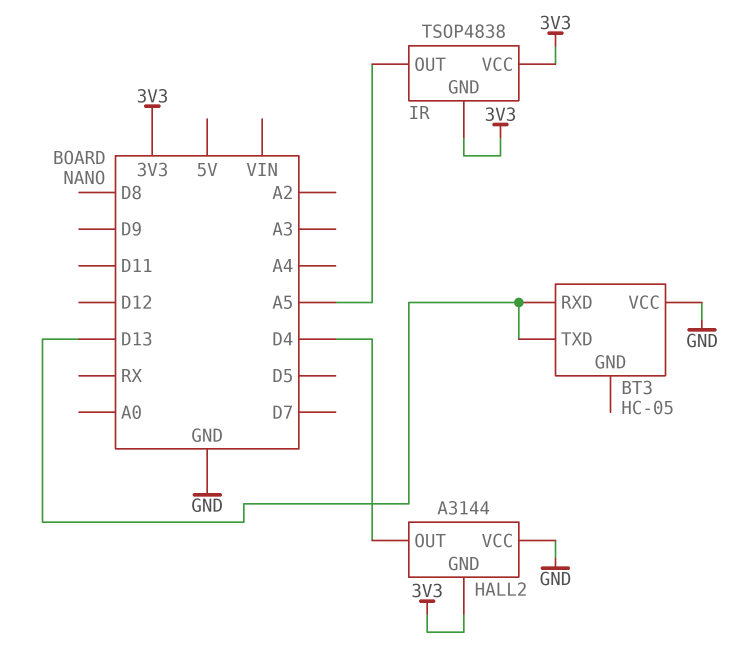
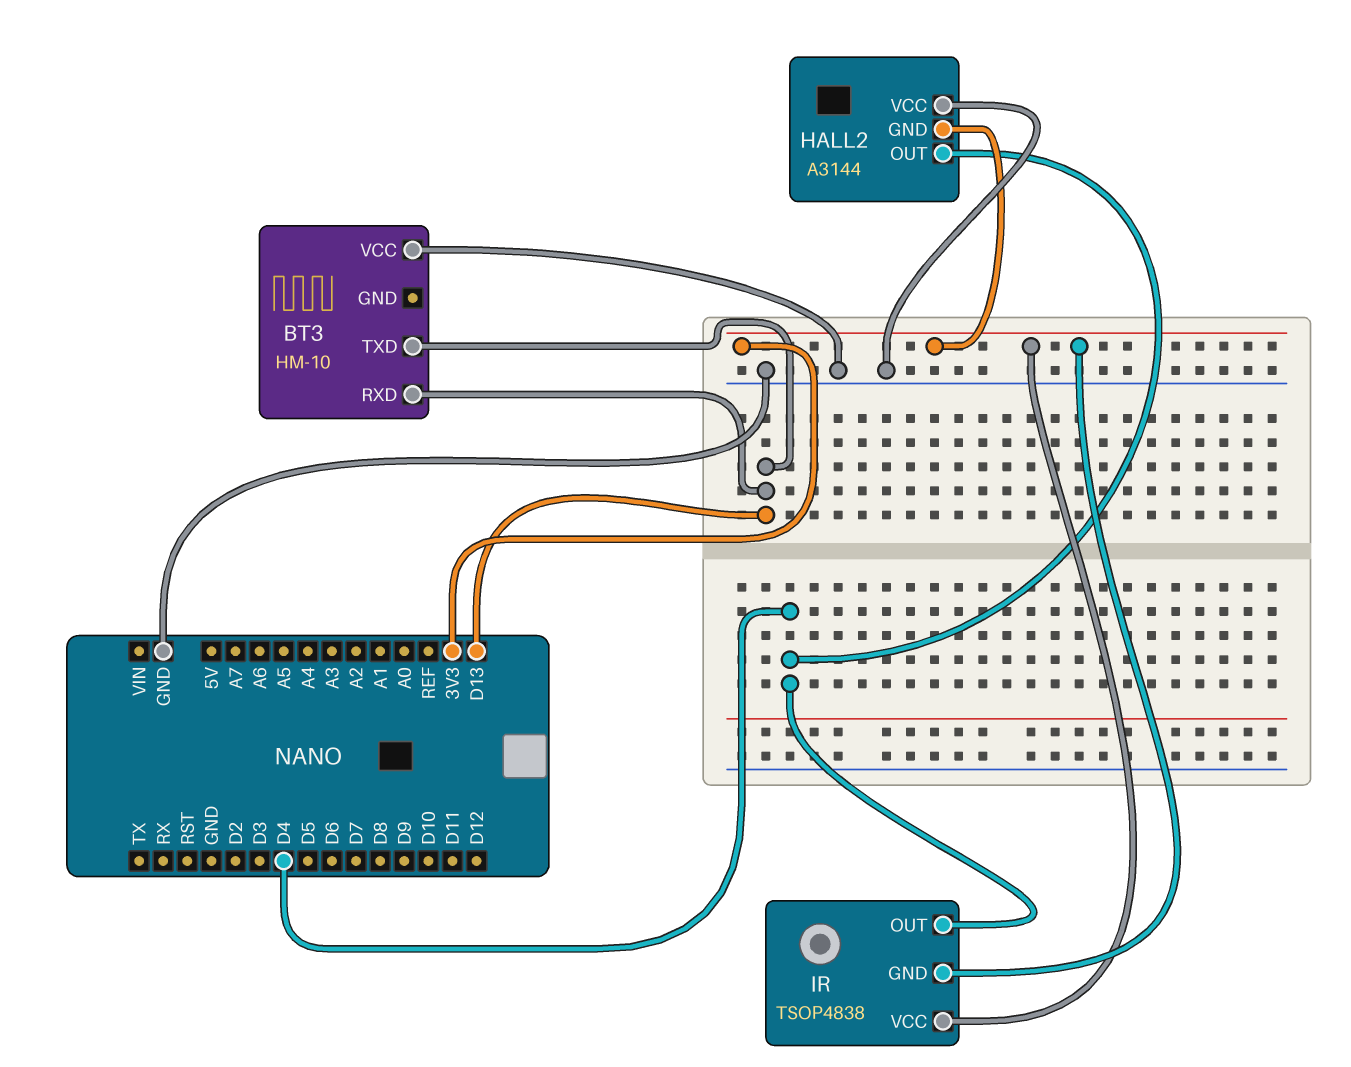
BT3: HC-05 -> HM-10
IR pin OUT: A5 -> D4

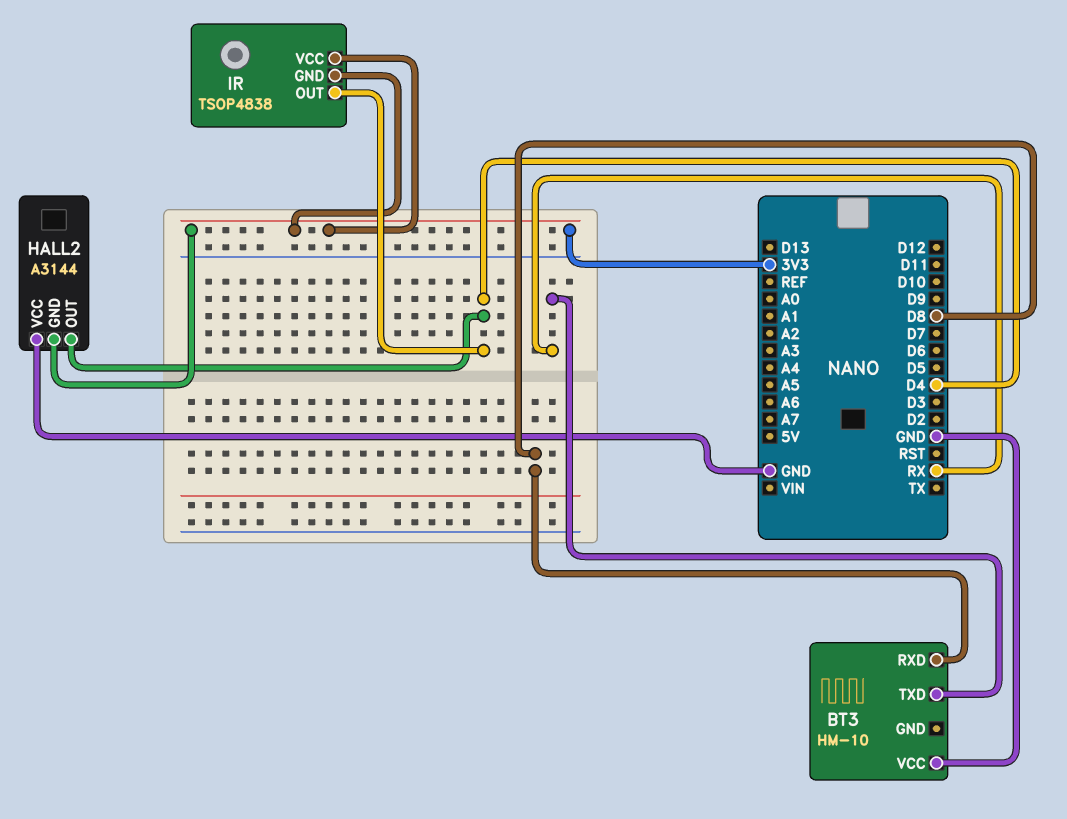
BT3 pin RXD: D13 -> D8
BT3 pin TXD: D13 -> RX

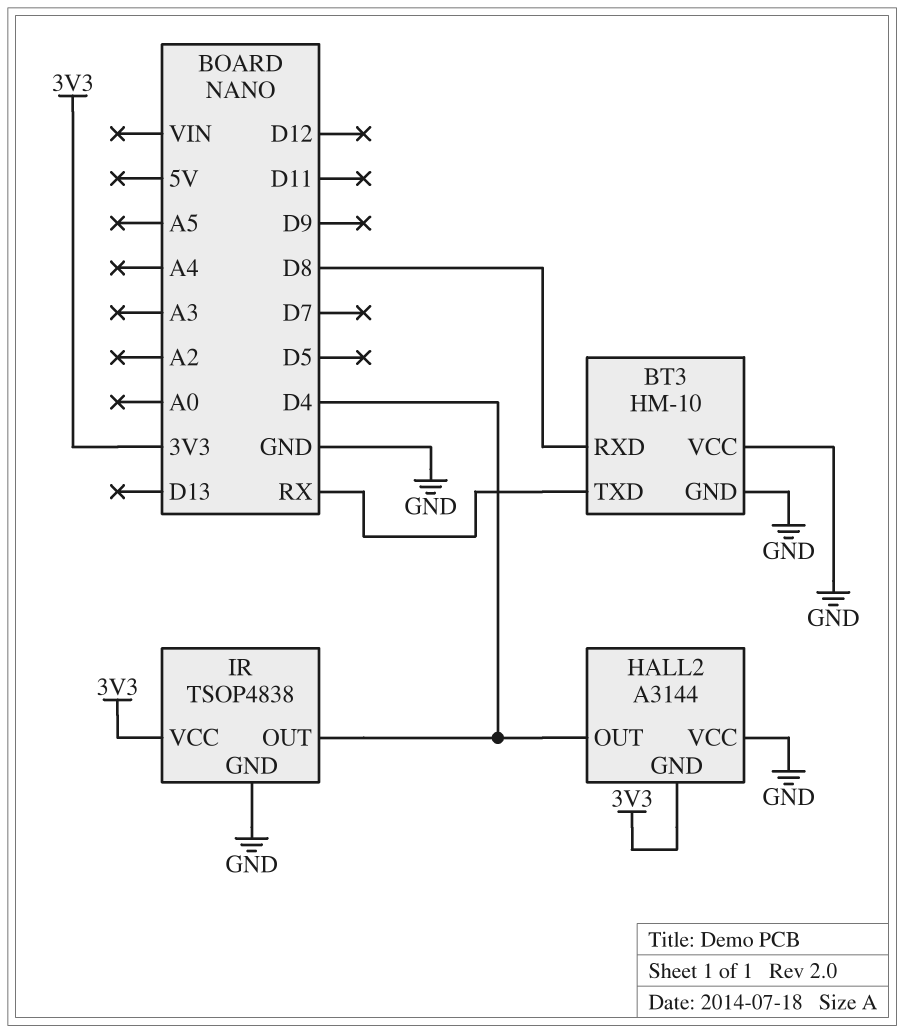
BT3 pin GND: none -> GND
IR pin GND: 3V3 -> GND

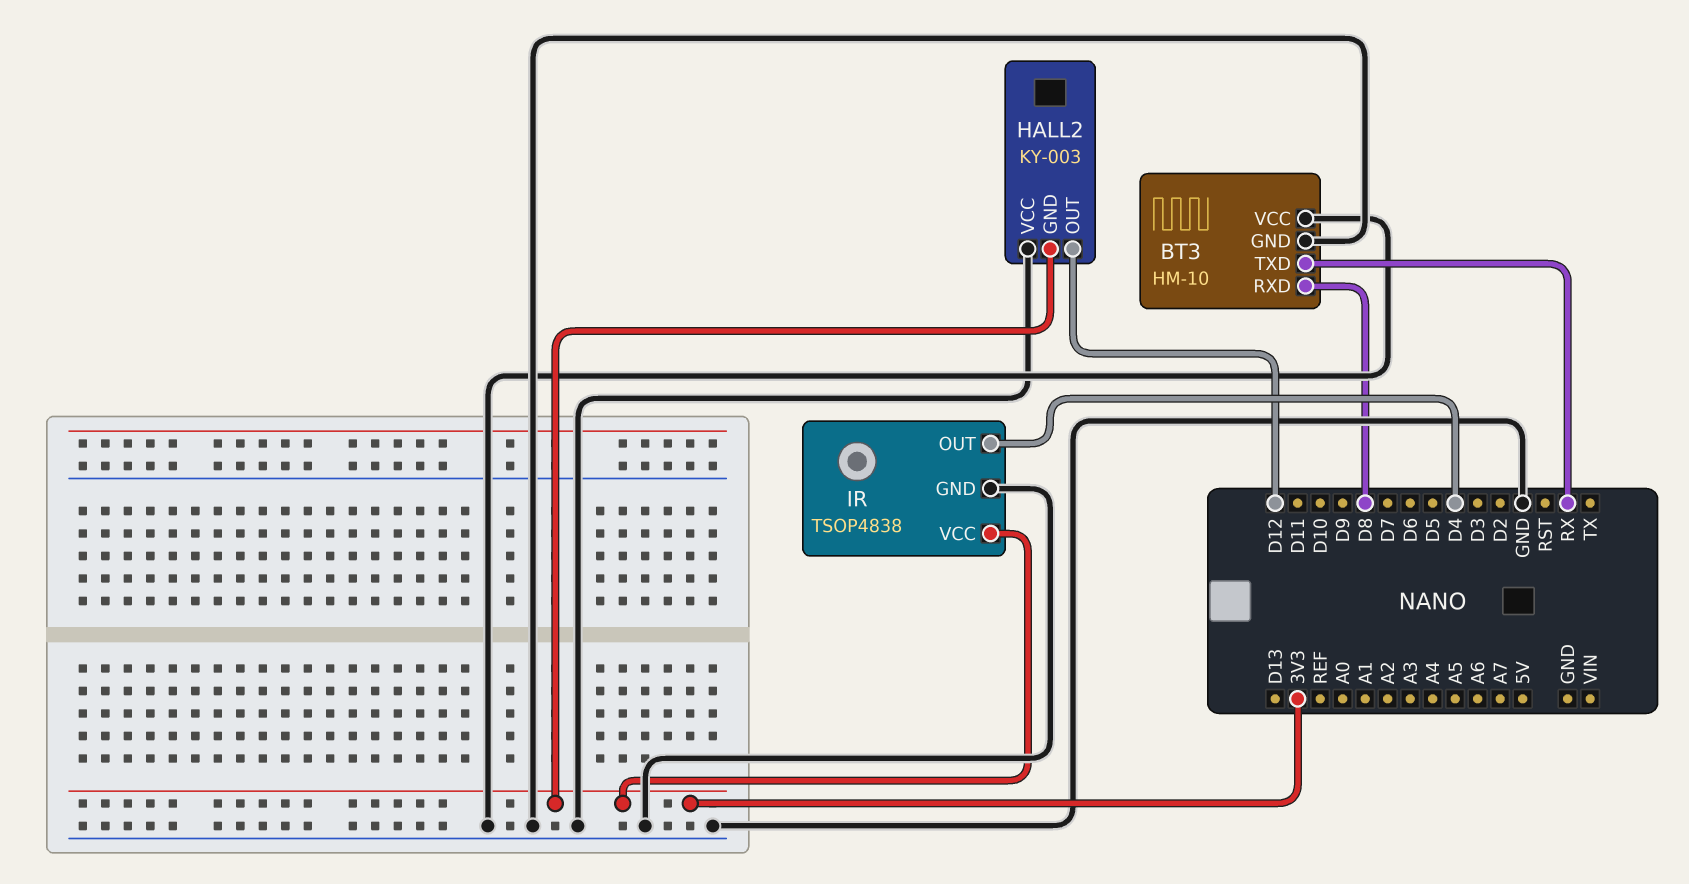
HALL2: A3144 -> KY-003
HALL2 pin OUT: D4 -> D12

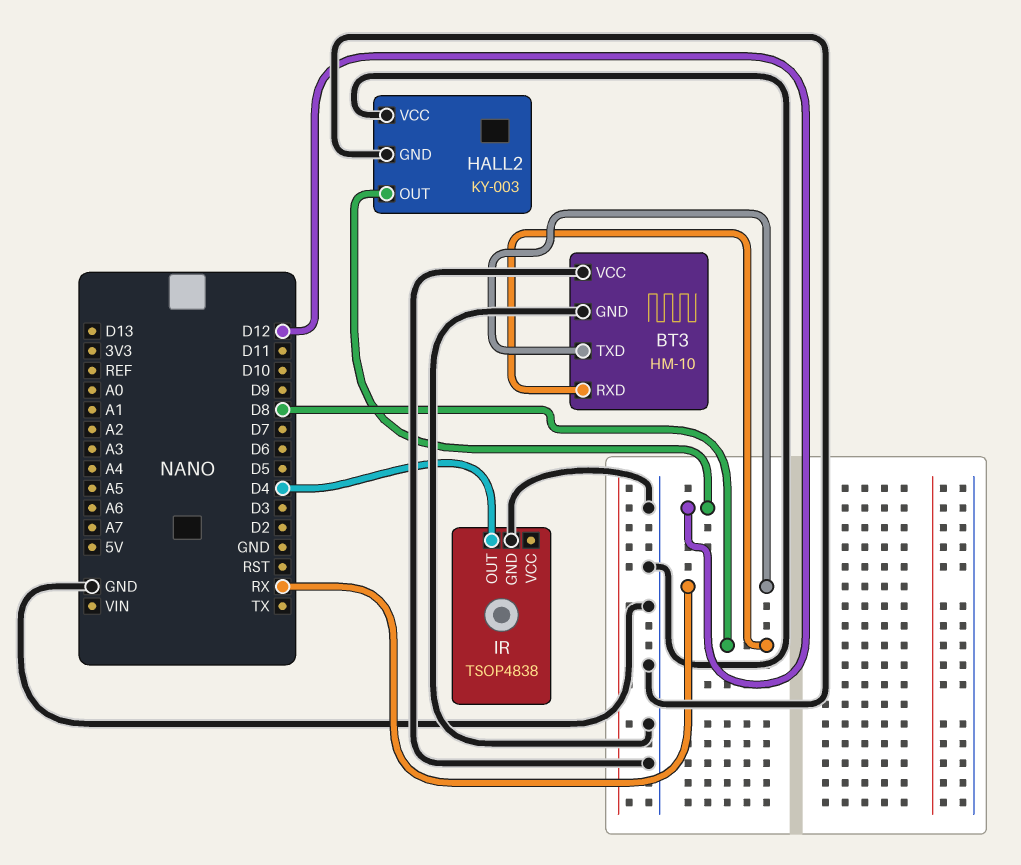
HALL2 pin GND: 3V3 -> GND
IR pin VCC: 3V3 -> none

